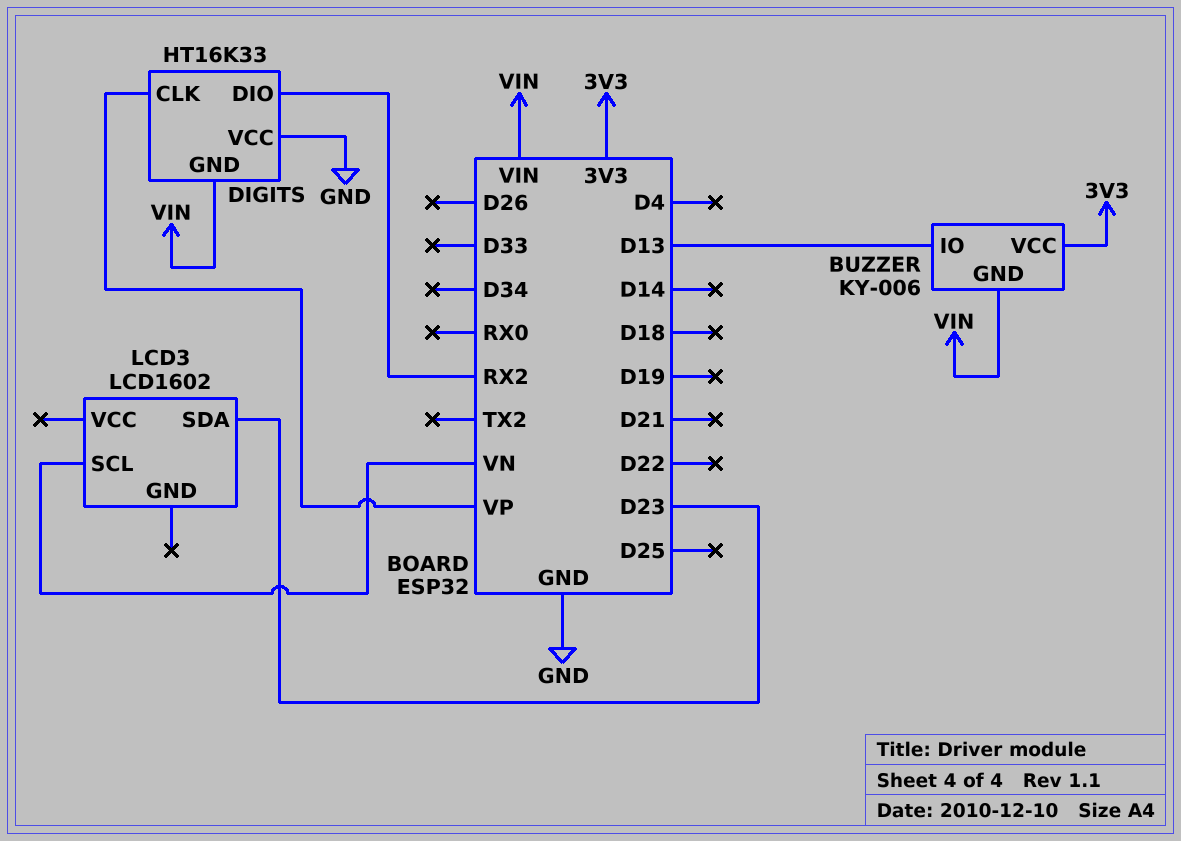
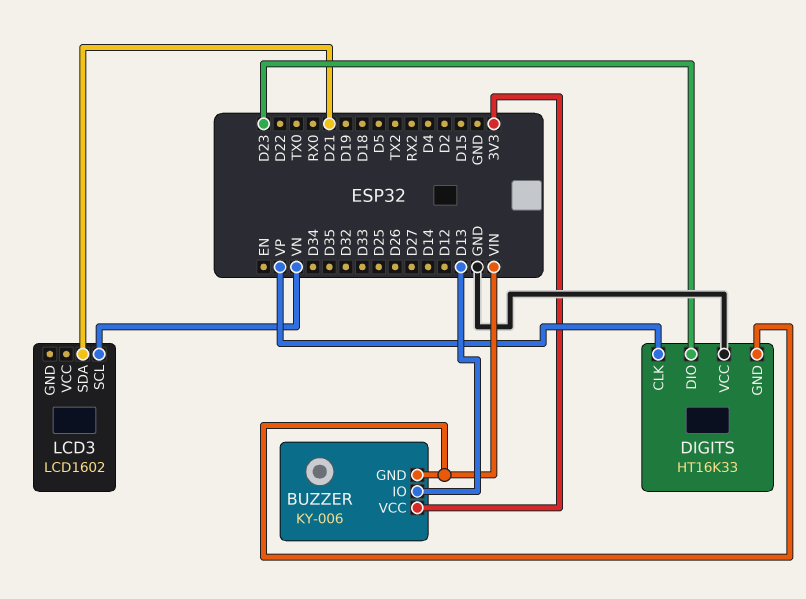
DIGITS pin DIO: RX2 -> D23
LCD3 pin SDA: D23 -> D21

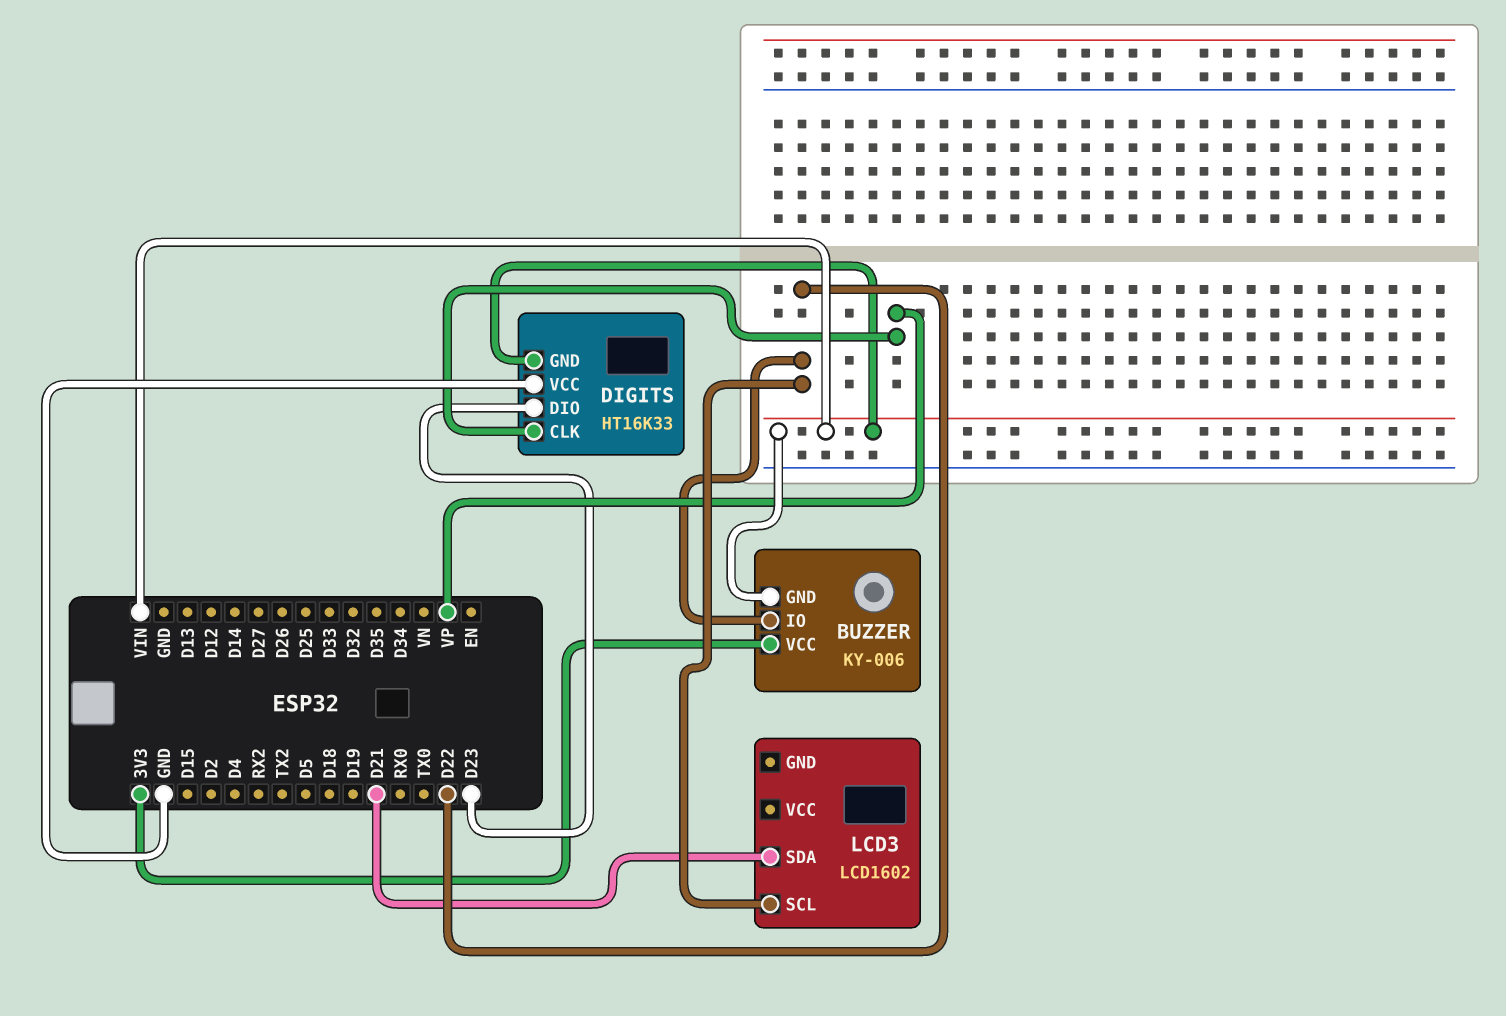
BUZZER pin IO: D13 -> D22
LCD3 pin SCL: VN -> D22

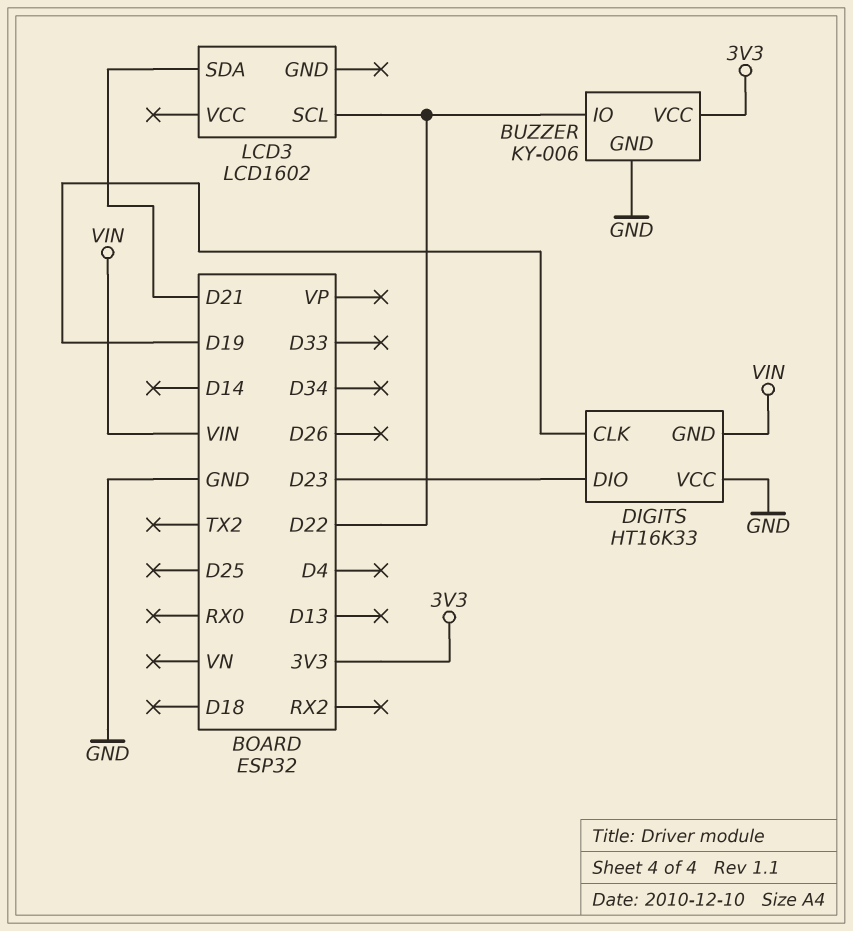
BUZZER pin GND: VIN -> GND
DIGITS pin CLK: VP -> D19

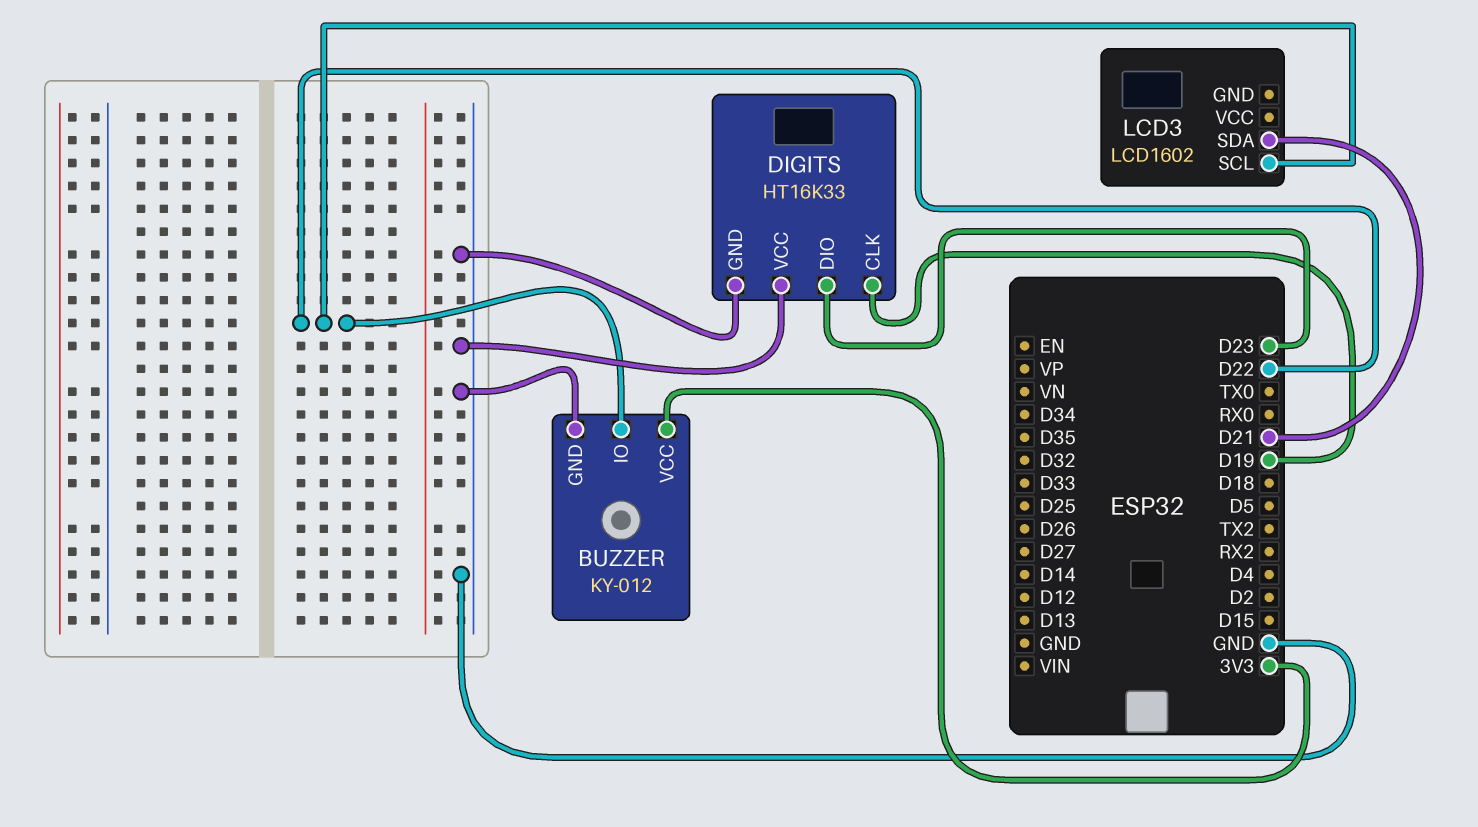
BUZZER: KY-006 -> KY-012
DIGITS pin GND: VIN -> GND

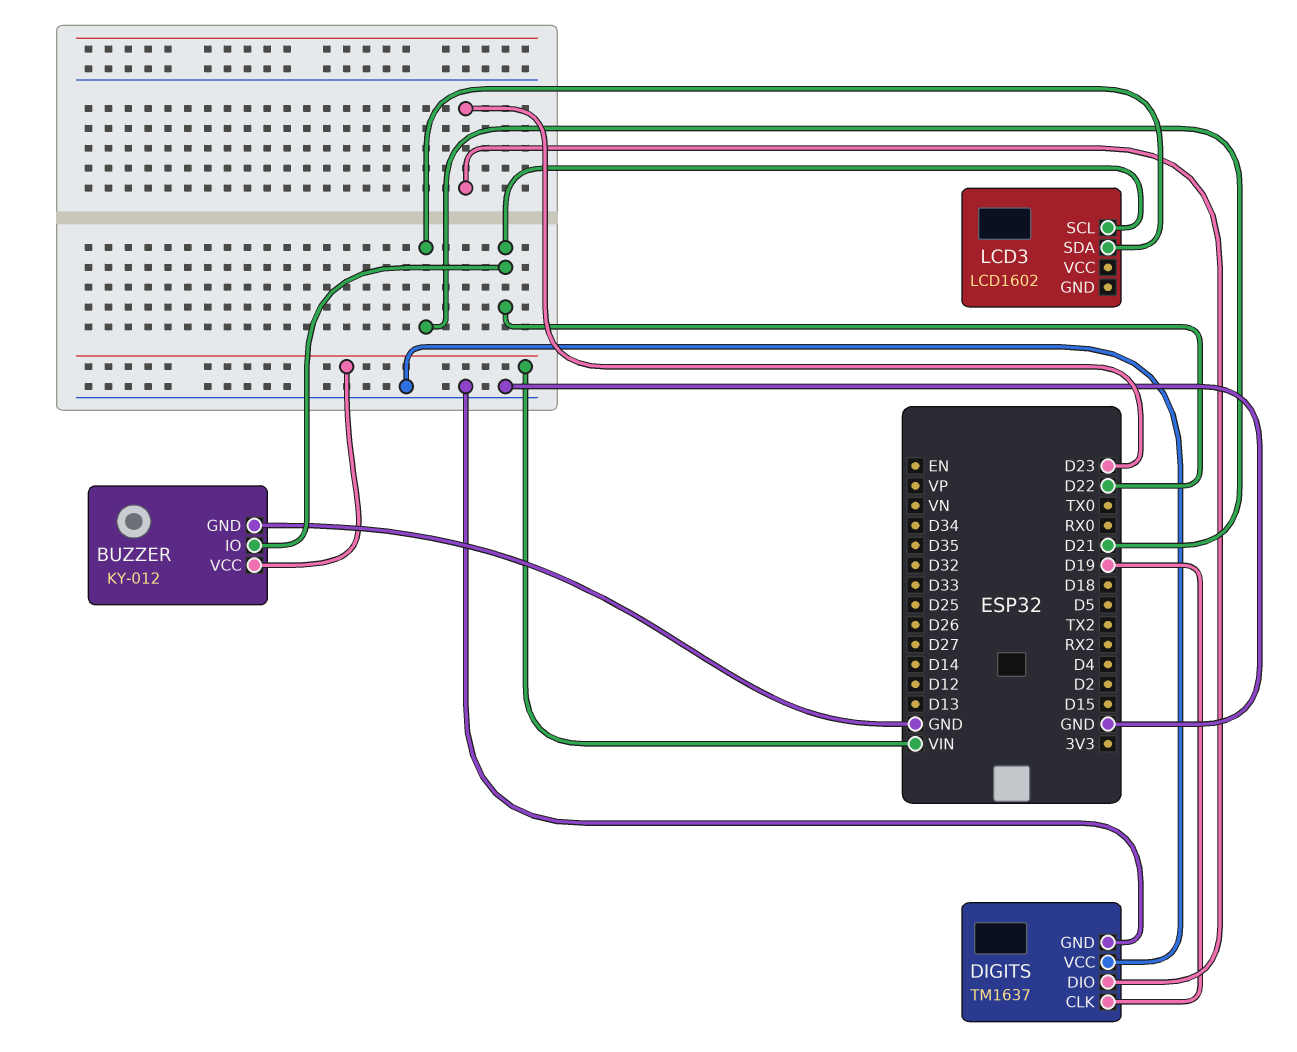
BUZZER pin VCC: 3V3 -> VIN
DIGITS: HT16K33 -> TM1637

